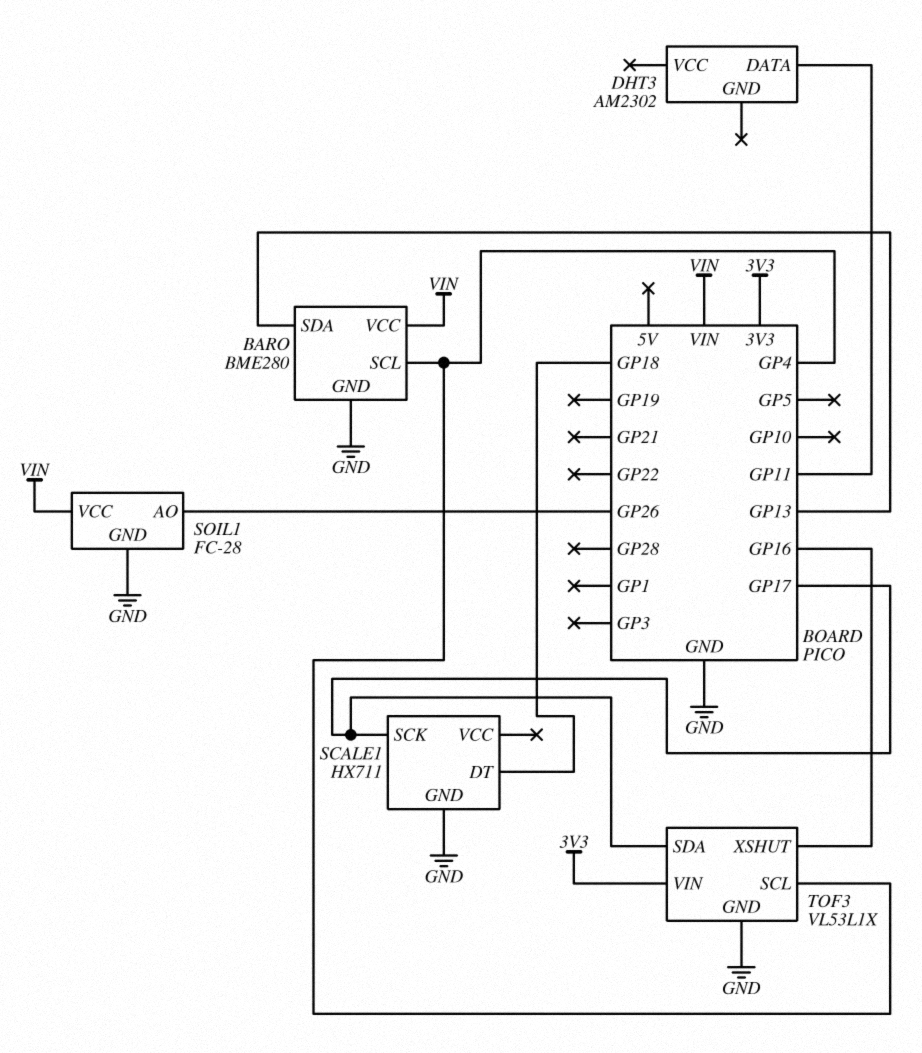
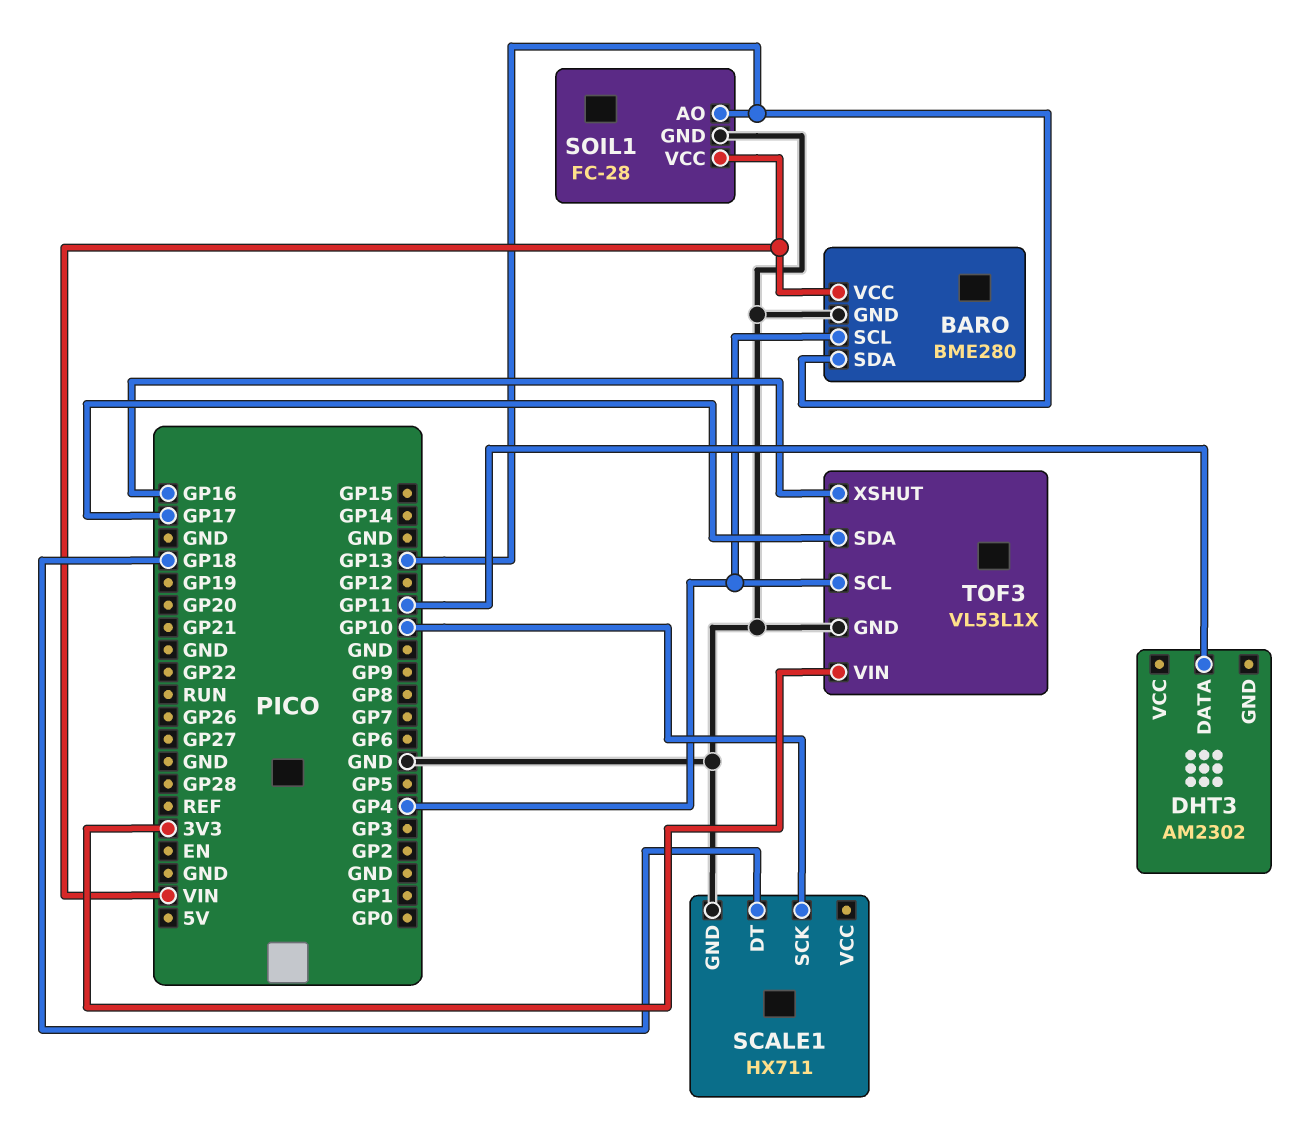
SCALE1 pin SCK: GP17 -> GP10
SOIL1 pin AO: GP26 -> GP13

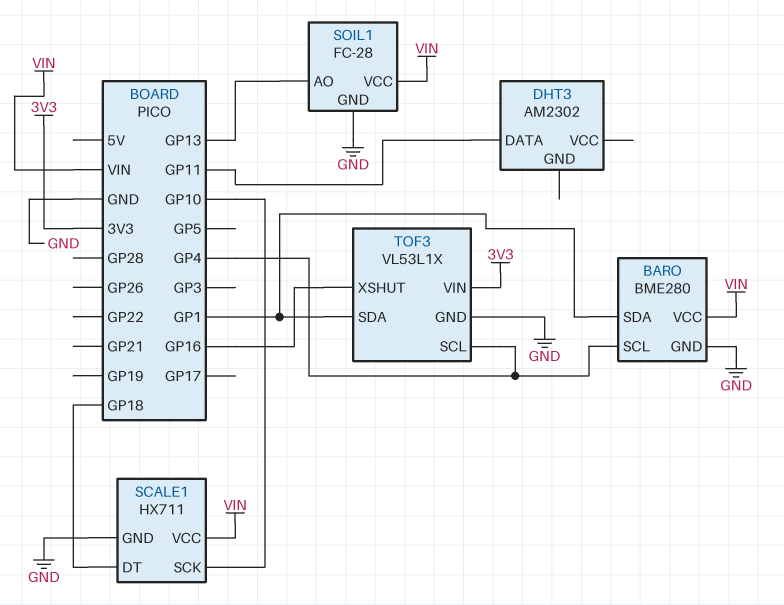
BARO pin SDA: GP13 -> GP1
SCALE1 pin VCC: none -> VIN
TOF3 pin SDA: GP17 -> GP1

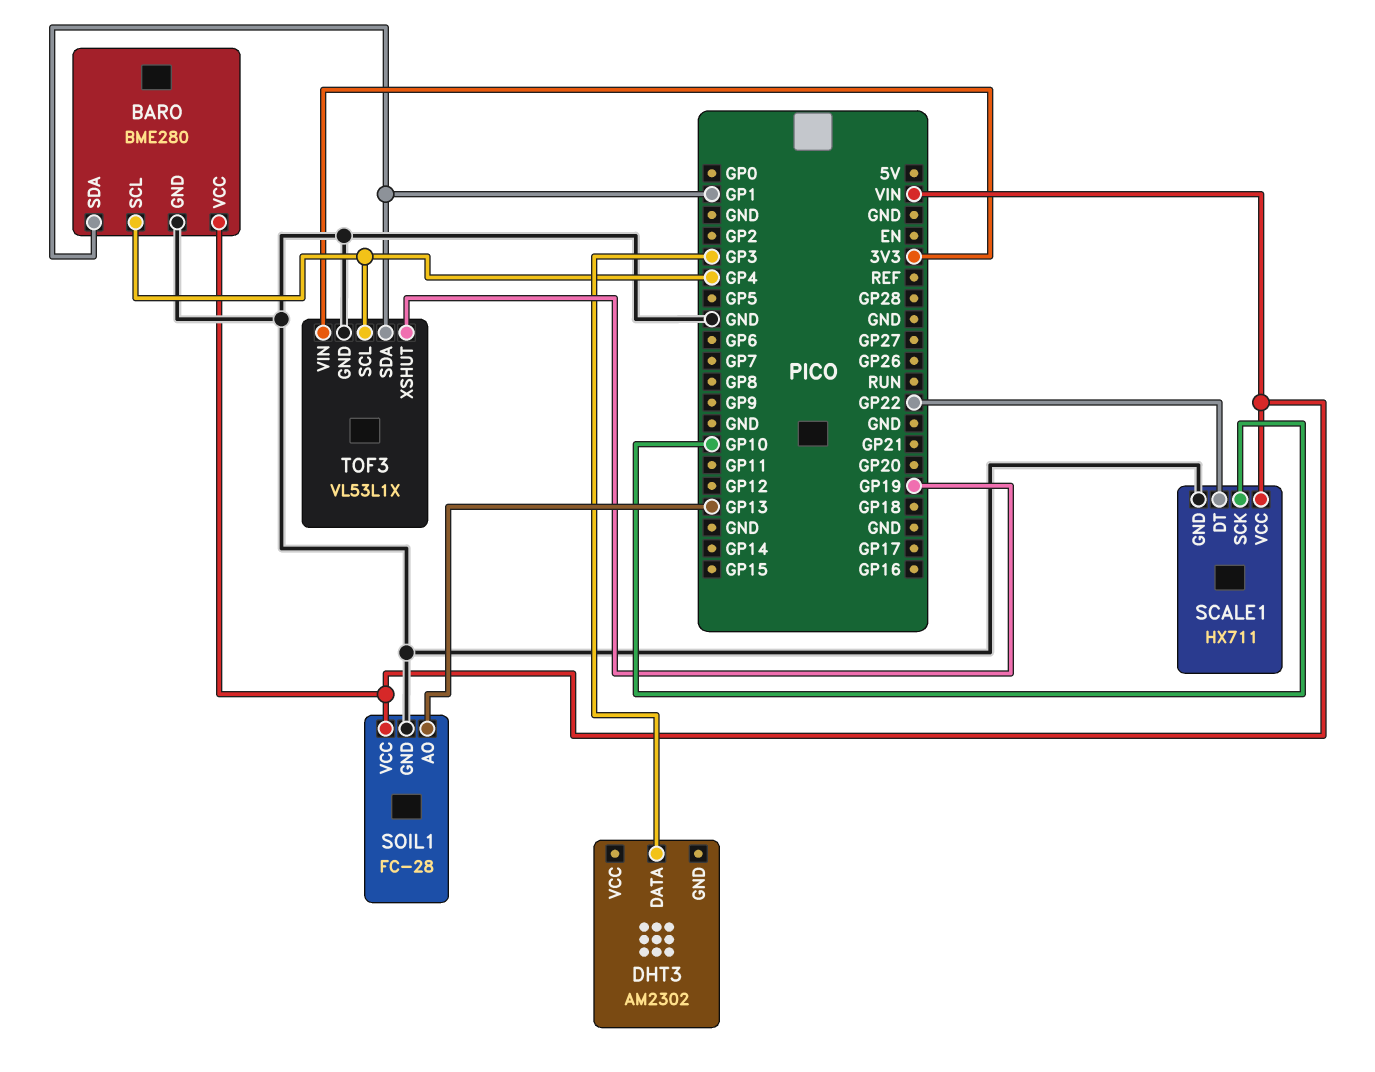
DHT3 pin DATA: GP11 -> GP3
SCALE1 pin DT: GP18 -> GP22
TOF3 pin XSHUT: GP16 -> GP19

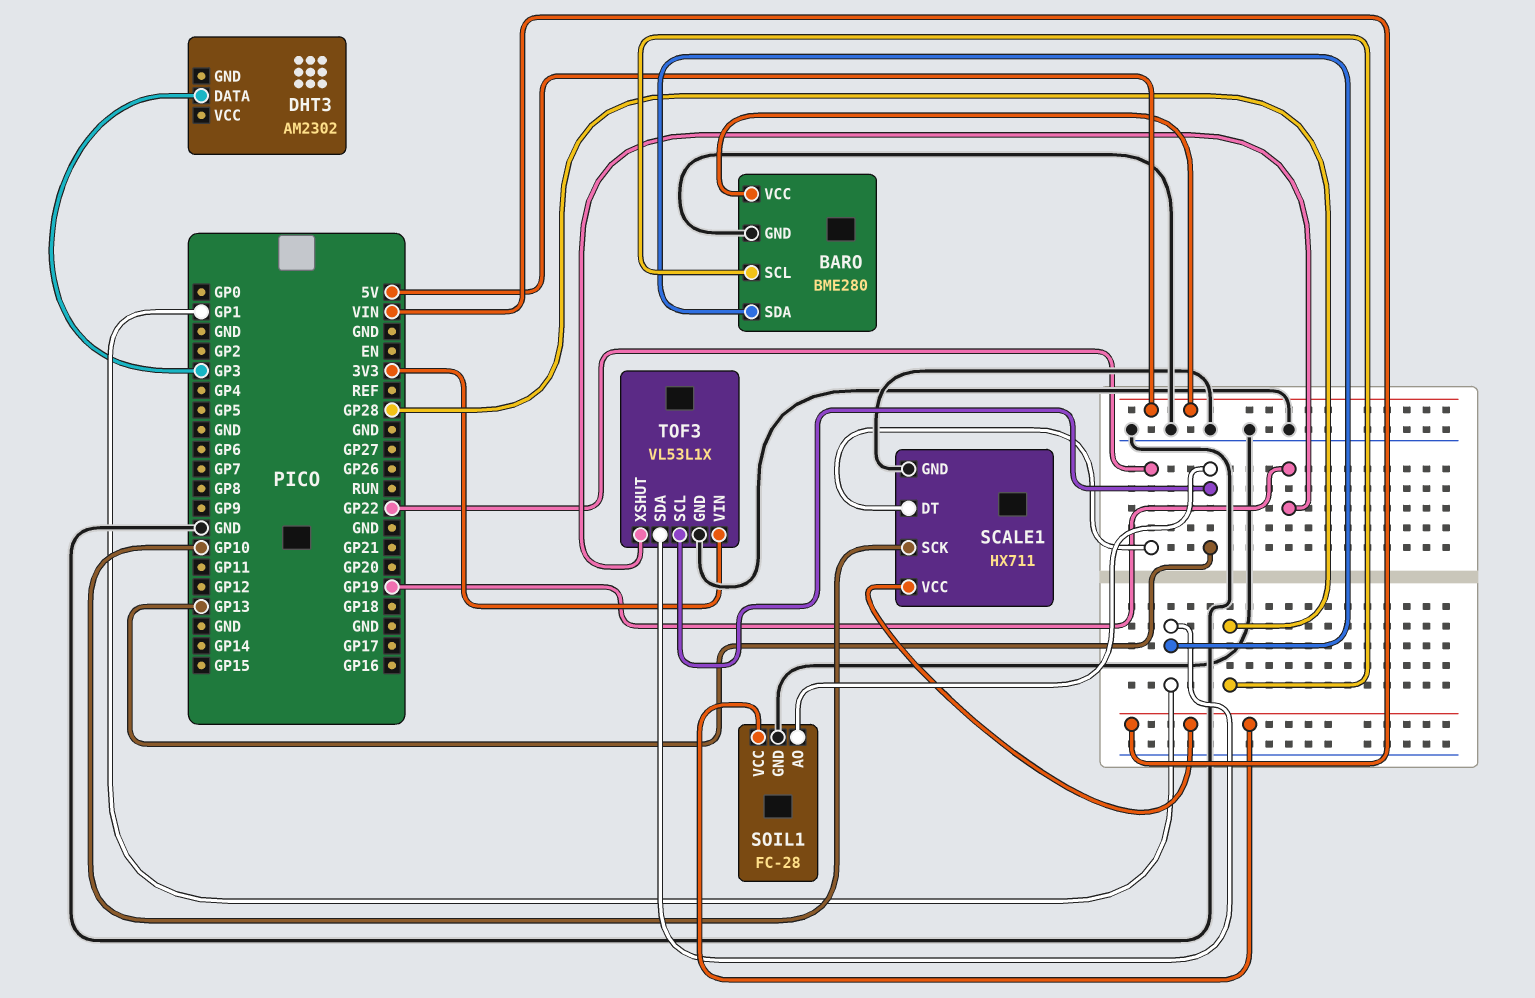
BARO pin SCL: GP4 -> GP28
BARO pin VCC: VIN -> 5V
TOF3 pin SCL: GP4 -> GP13

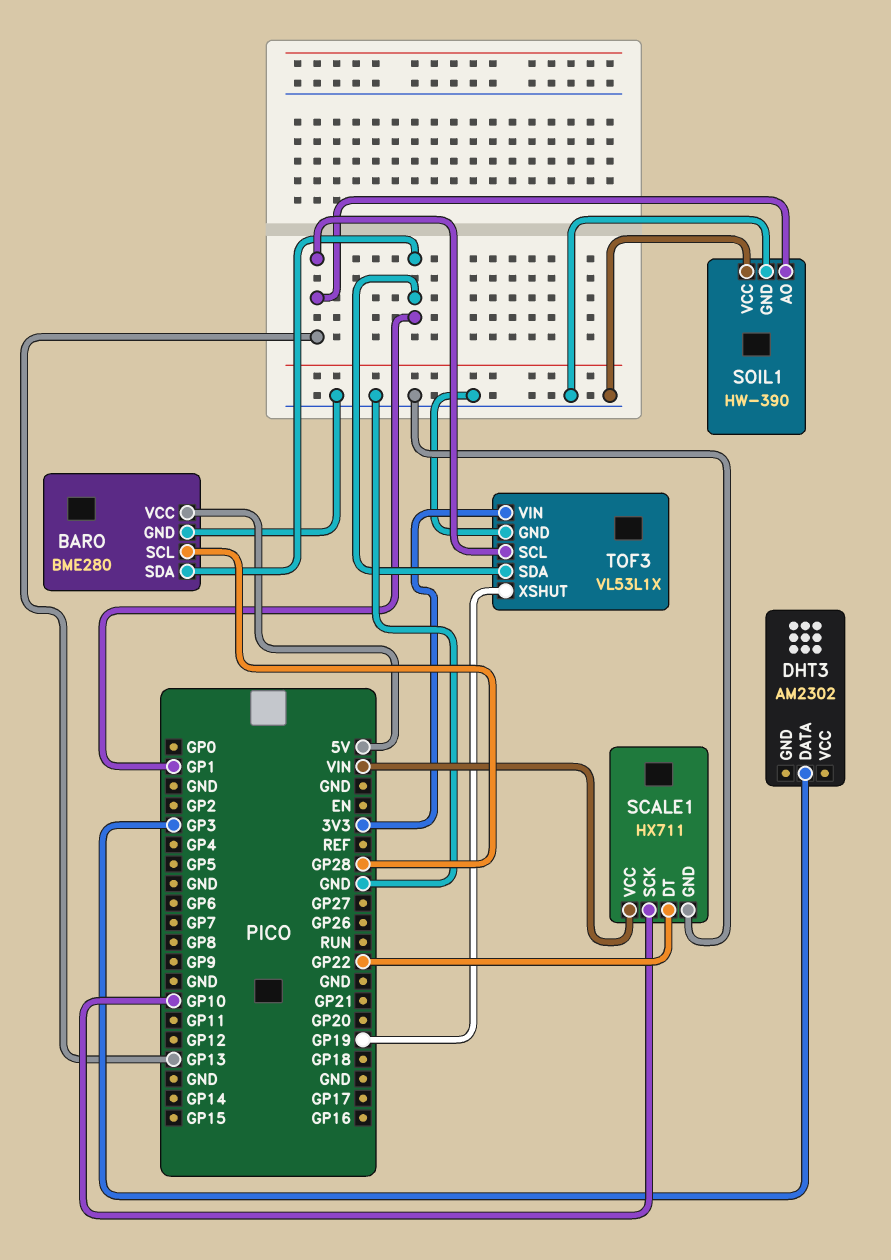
SOIL1: FC-28 -> HW-390
SOIL1 pin VCC: VIN -> GND

